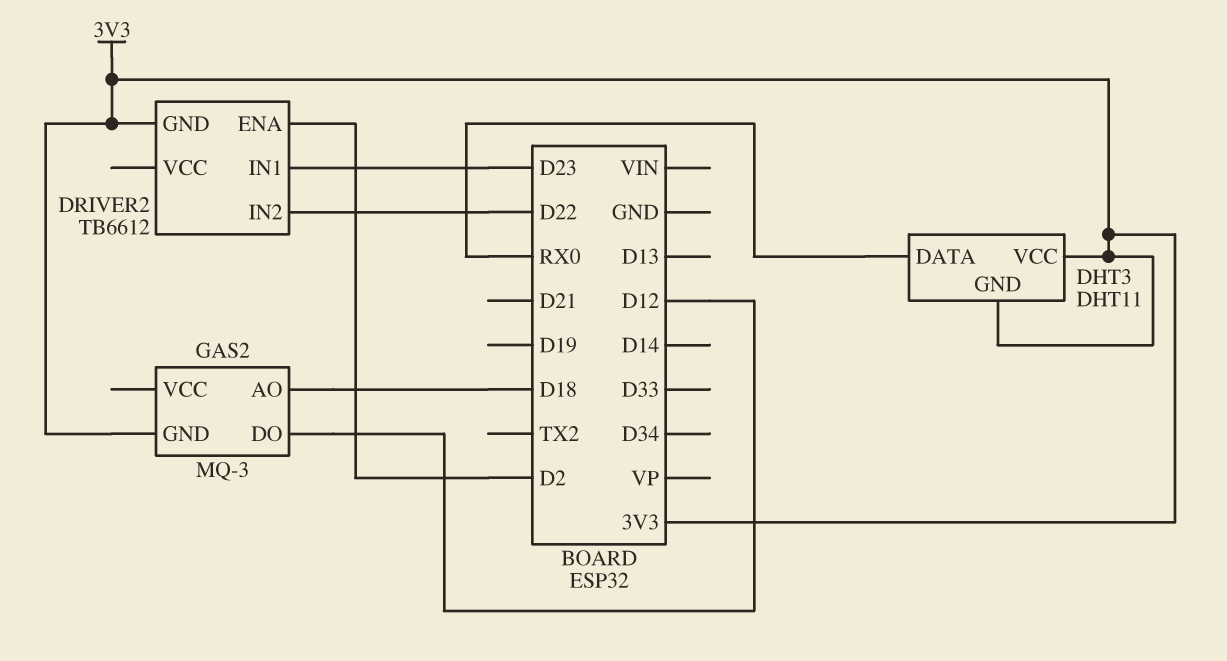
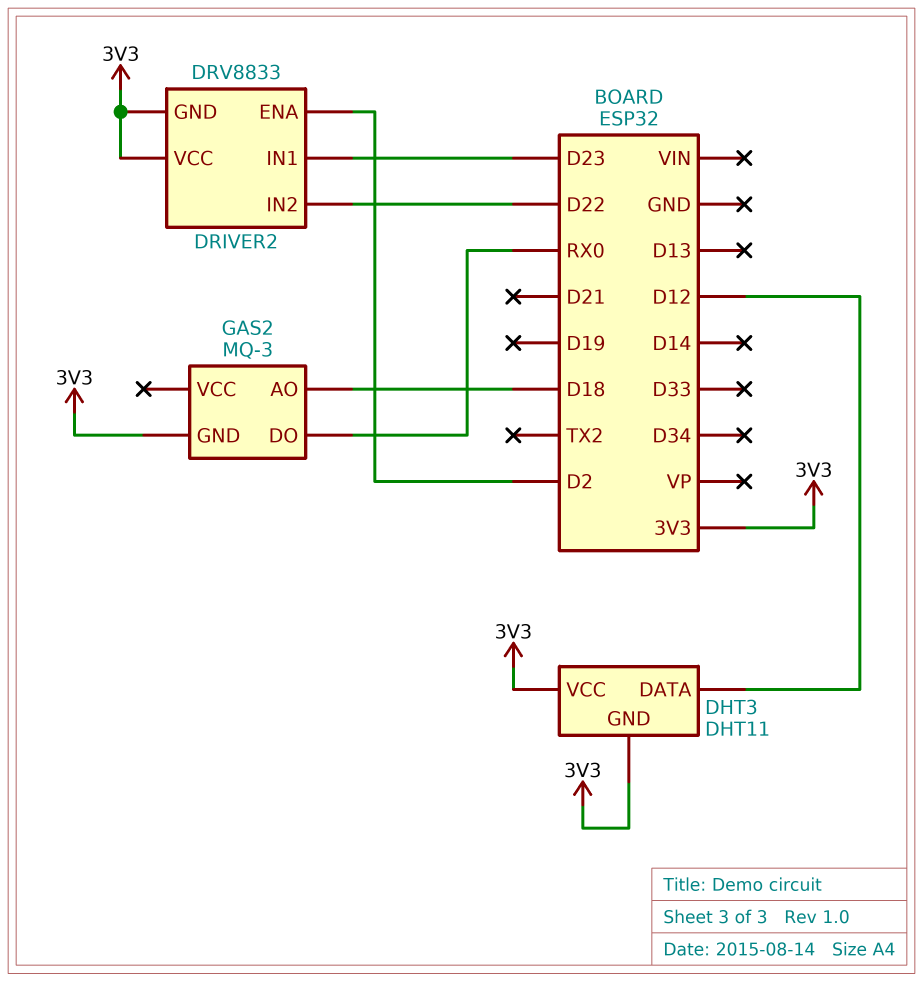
DHT3 pin DATA: RX0 -> D12
DRIVER2: TB6612 -> DRV8833
DRIVER2 pin VCC: none -> 3V3
GAS2 pin DO: D12 -> RX0

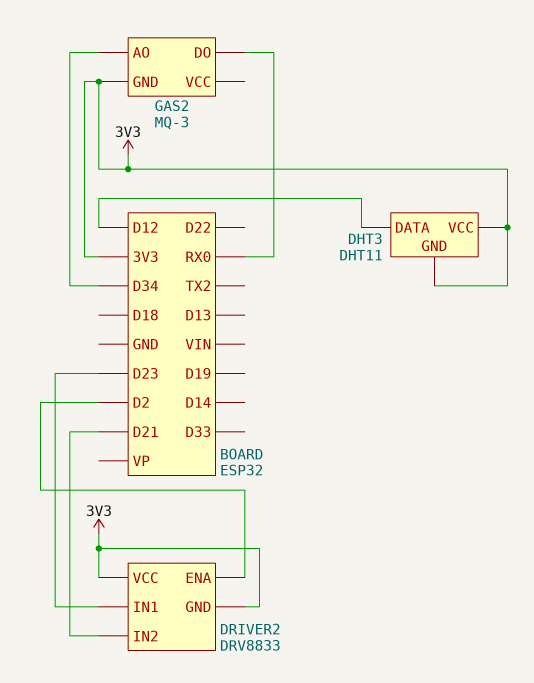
DRIVER2 pin IN2: D22 -> D21
GAS2 pin AO: D18 -> D34

